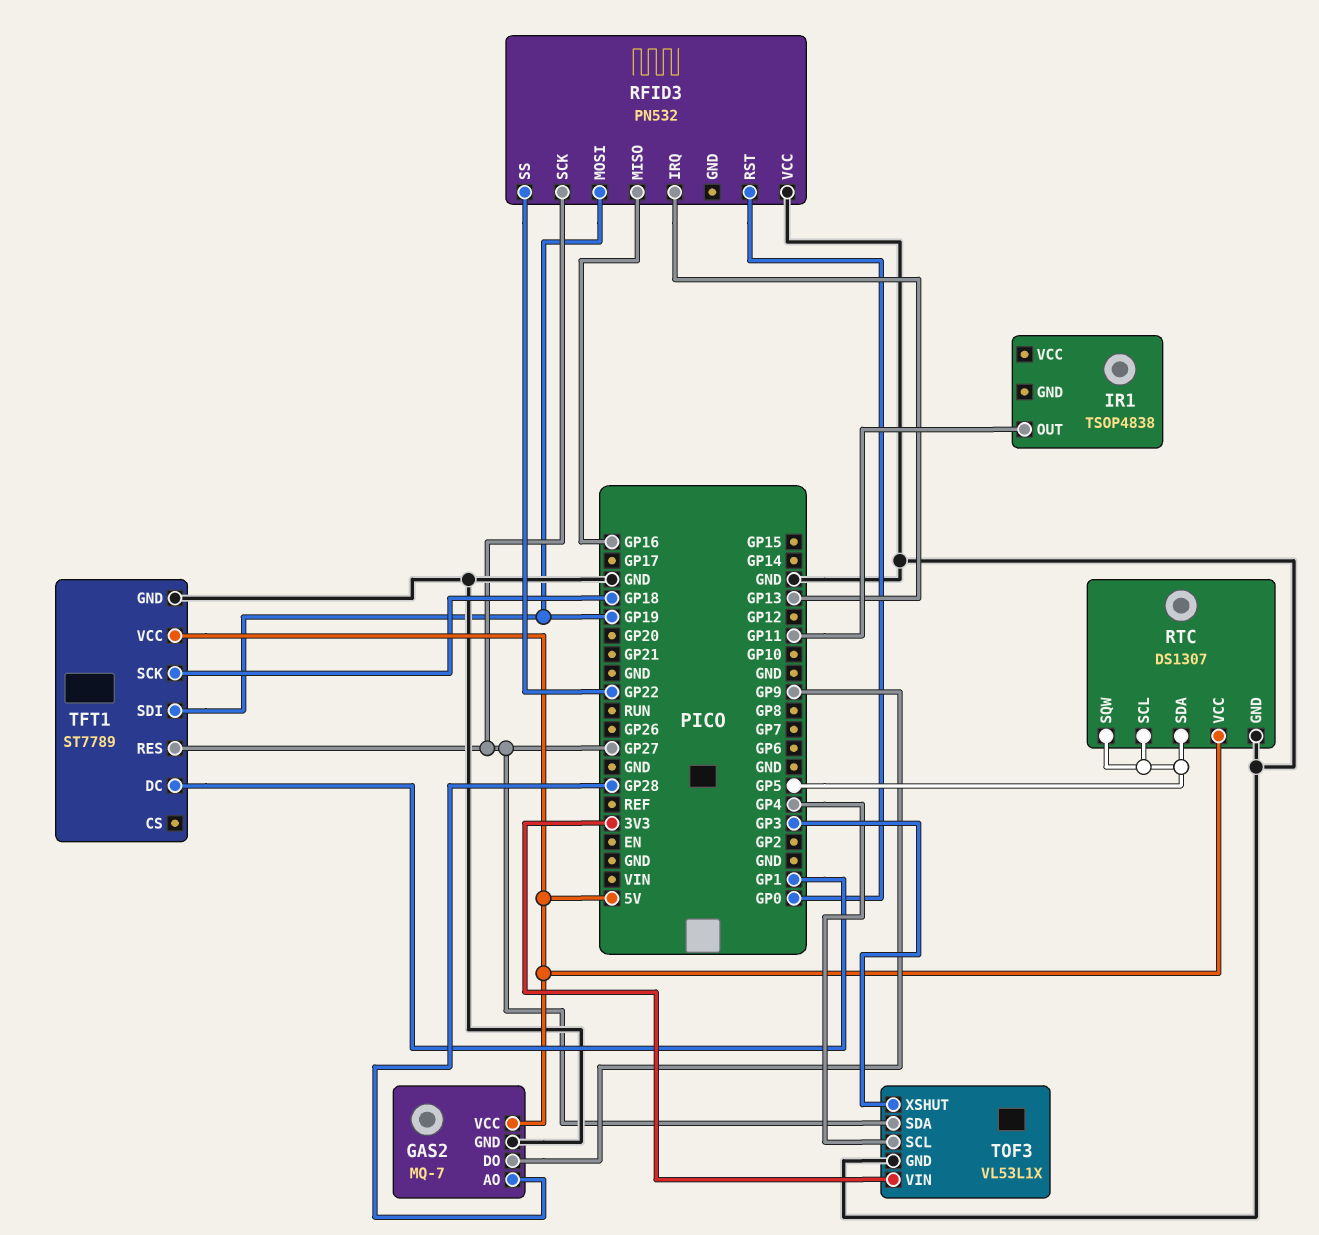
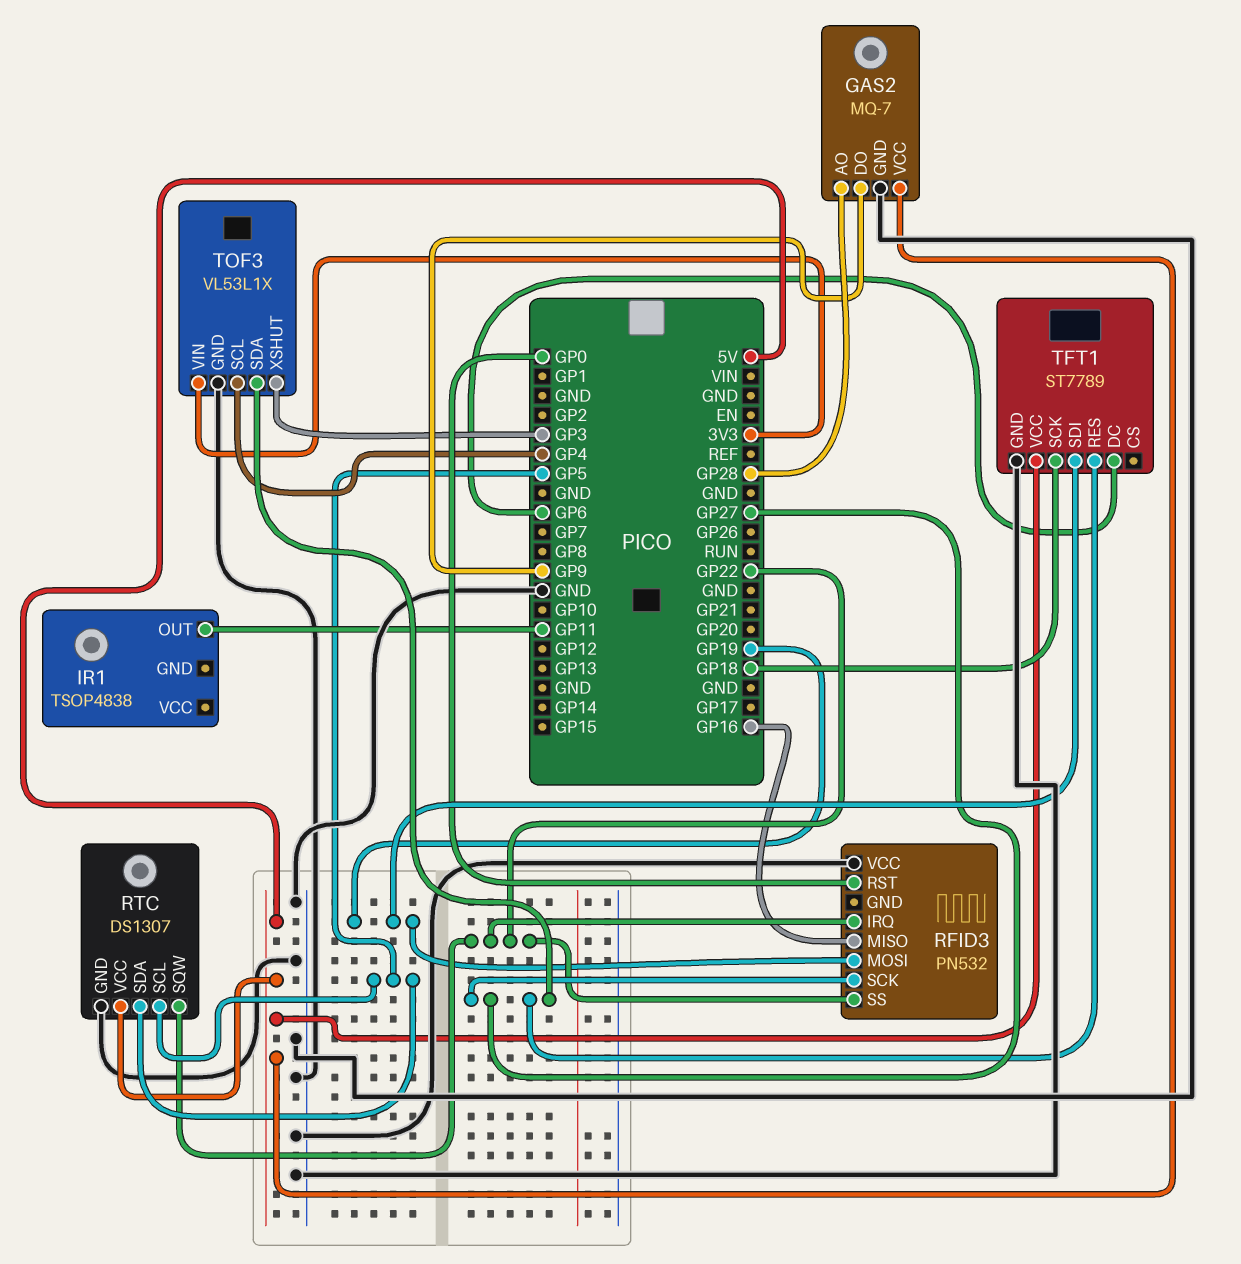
RFID3 pin IRQ: GP13 -> GP22
RTC pin SQW: GP5 -> GP22
TFT1 pin DC: GP1 -> GP6

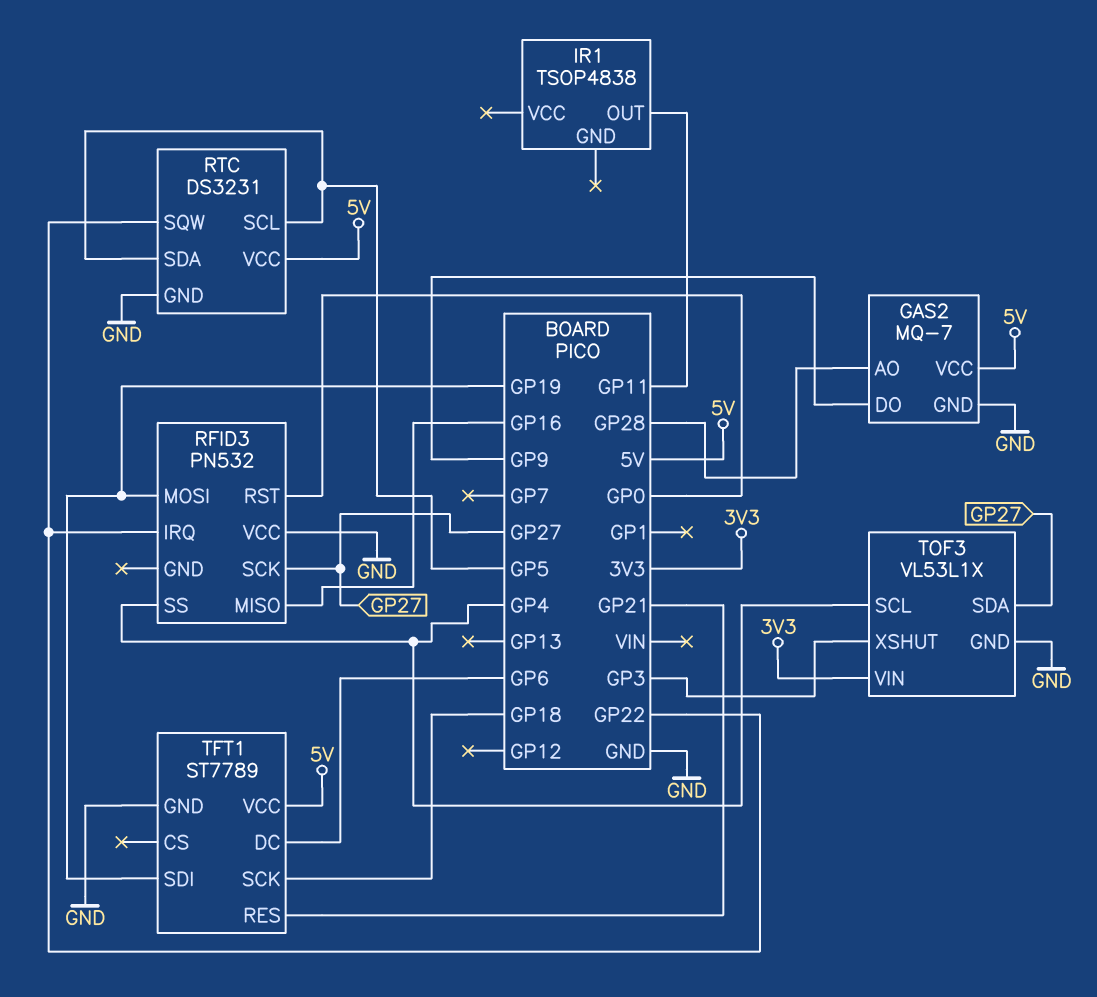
RFID3 pin SS: GP22 -> GP4
RTC: DS1307 -> DS3231
TFT1 pin RES: GP27 -> GP21

